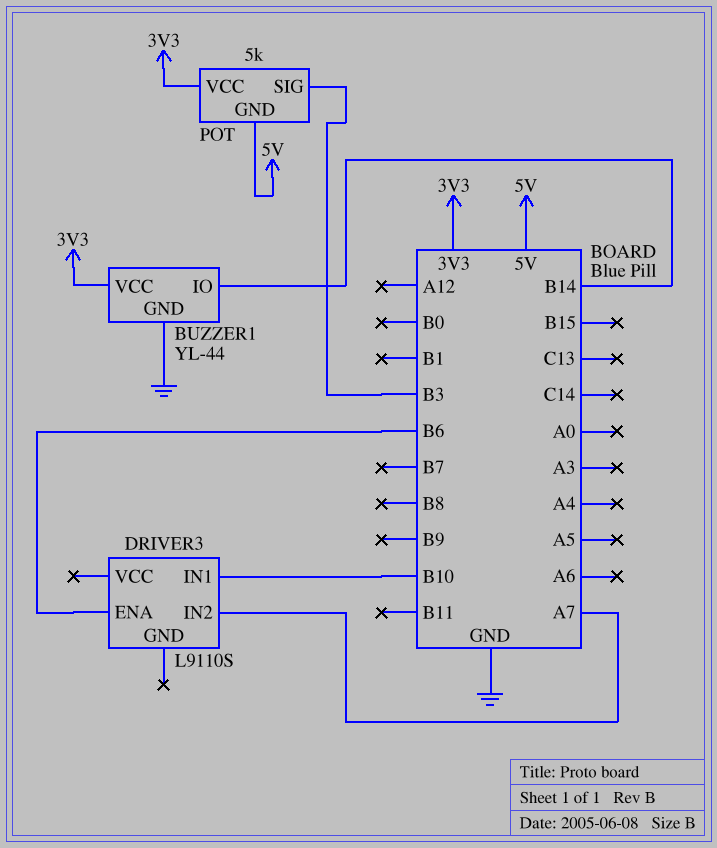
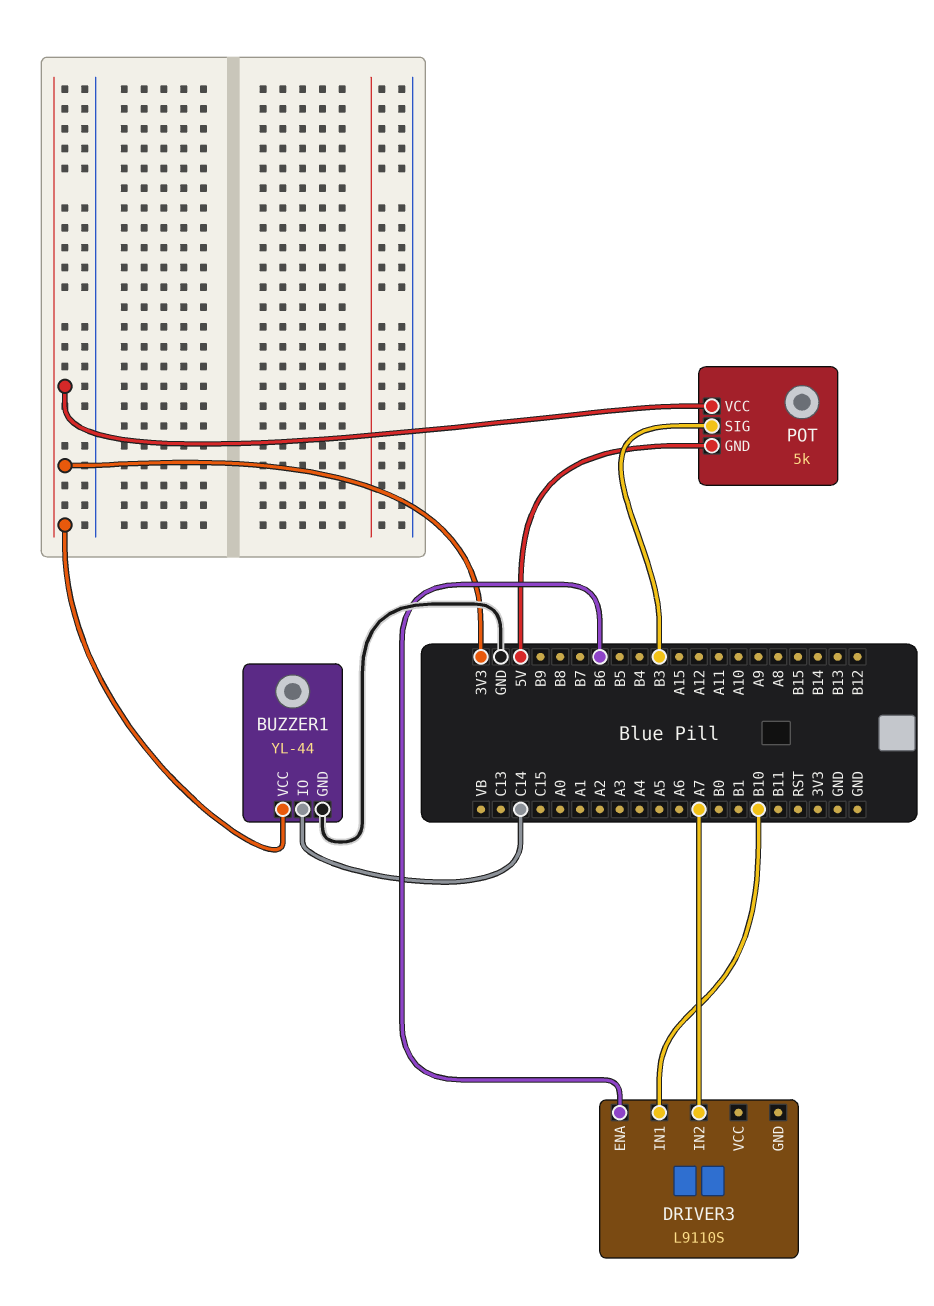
BUZZER1 pin IO: B14 -> C14

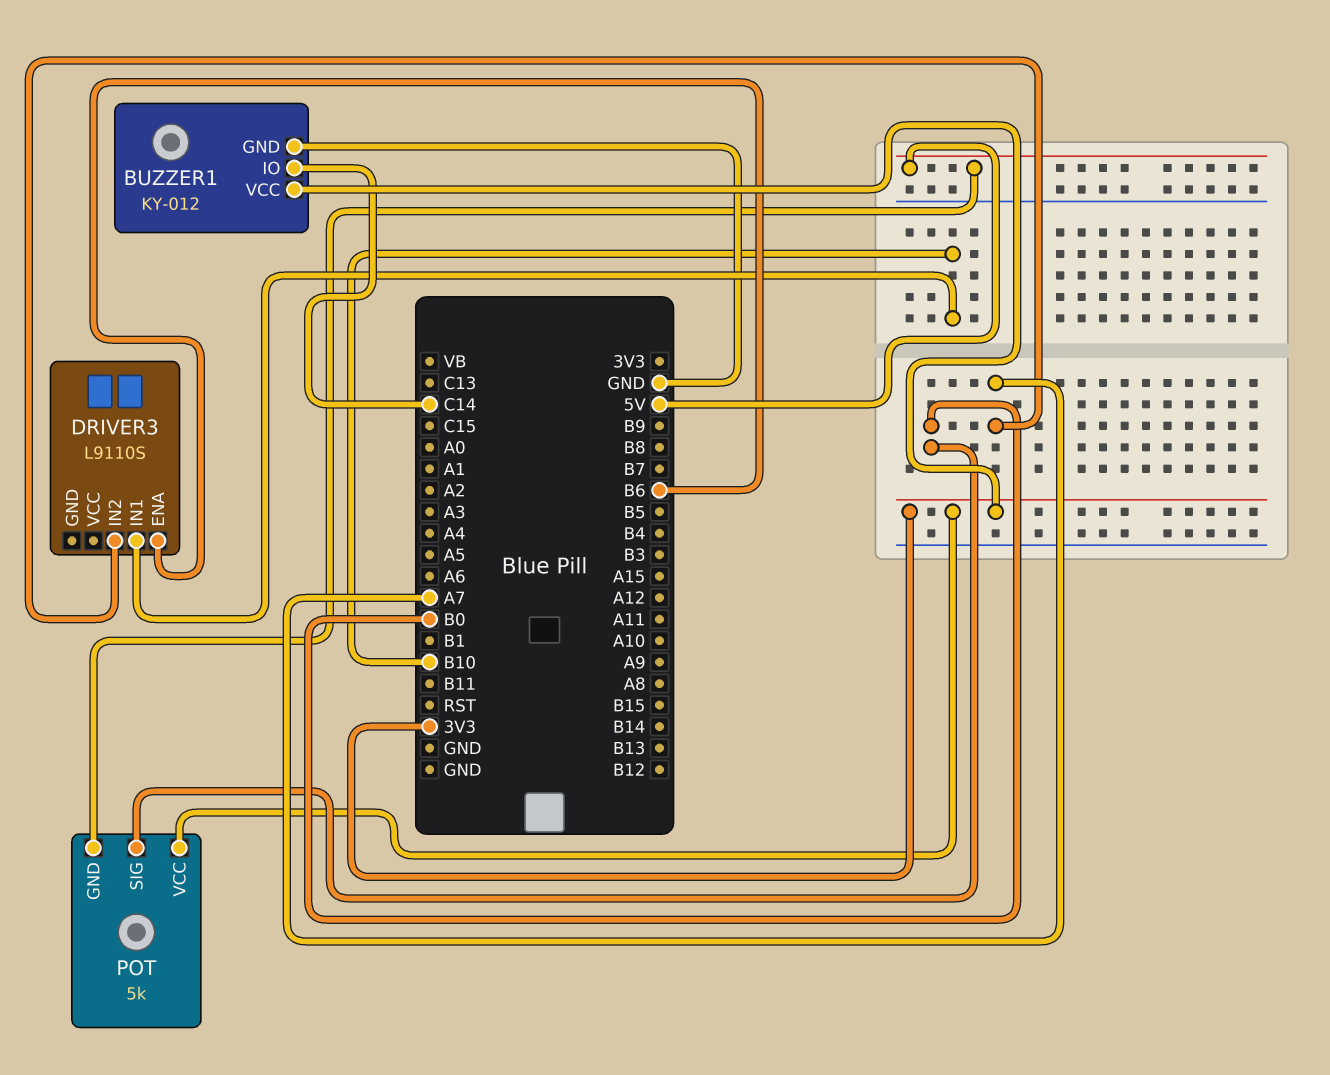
BUZZER1: YL-44 -> KY-012
POT pin SIG: B3 -> B0

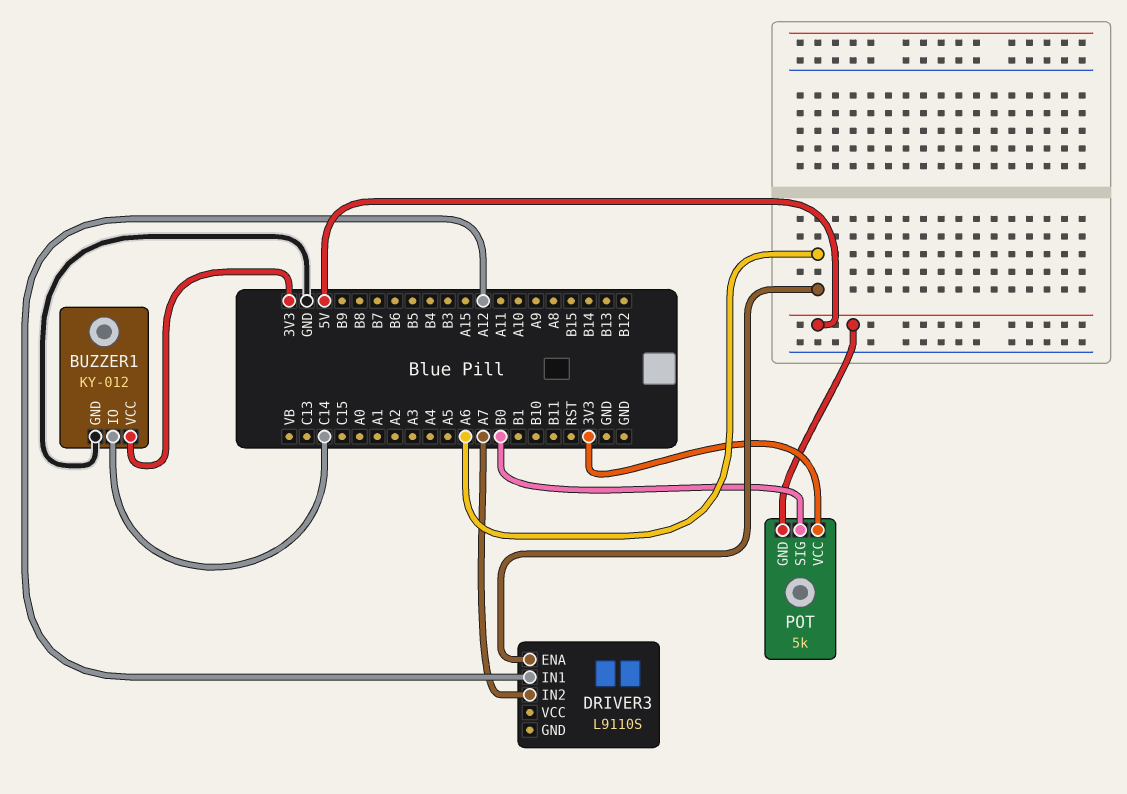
DRIVER3 pin ENA: B6 -> A6
DRIVER3 pin IN1: B10 -> A12

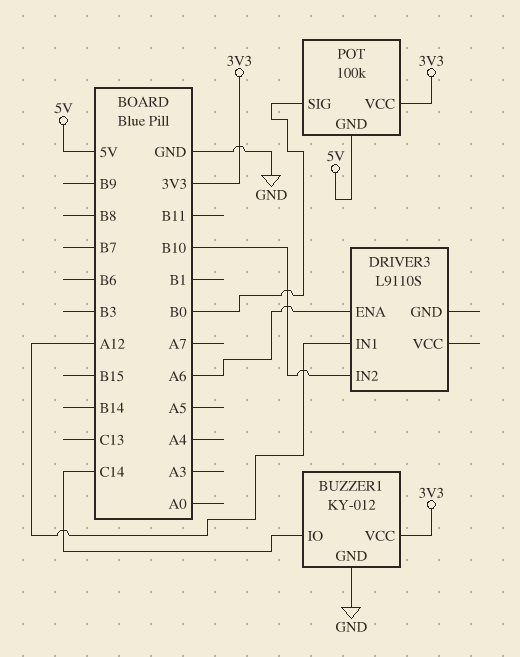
DRIVER3 pin IN2: A7 -> B10
POT: 5k -> 100k

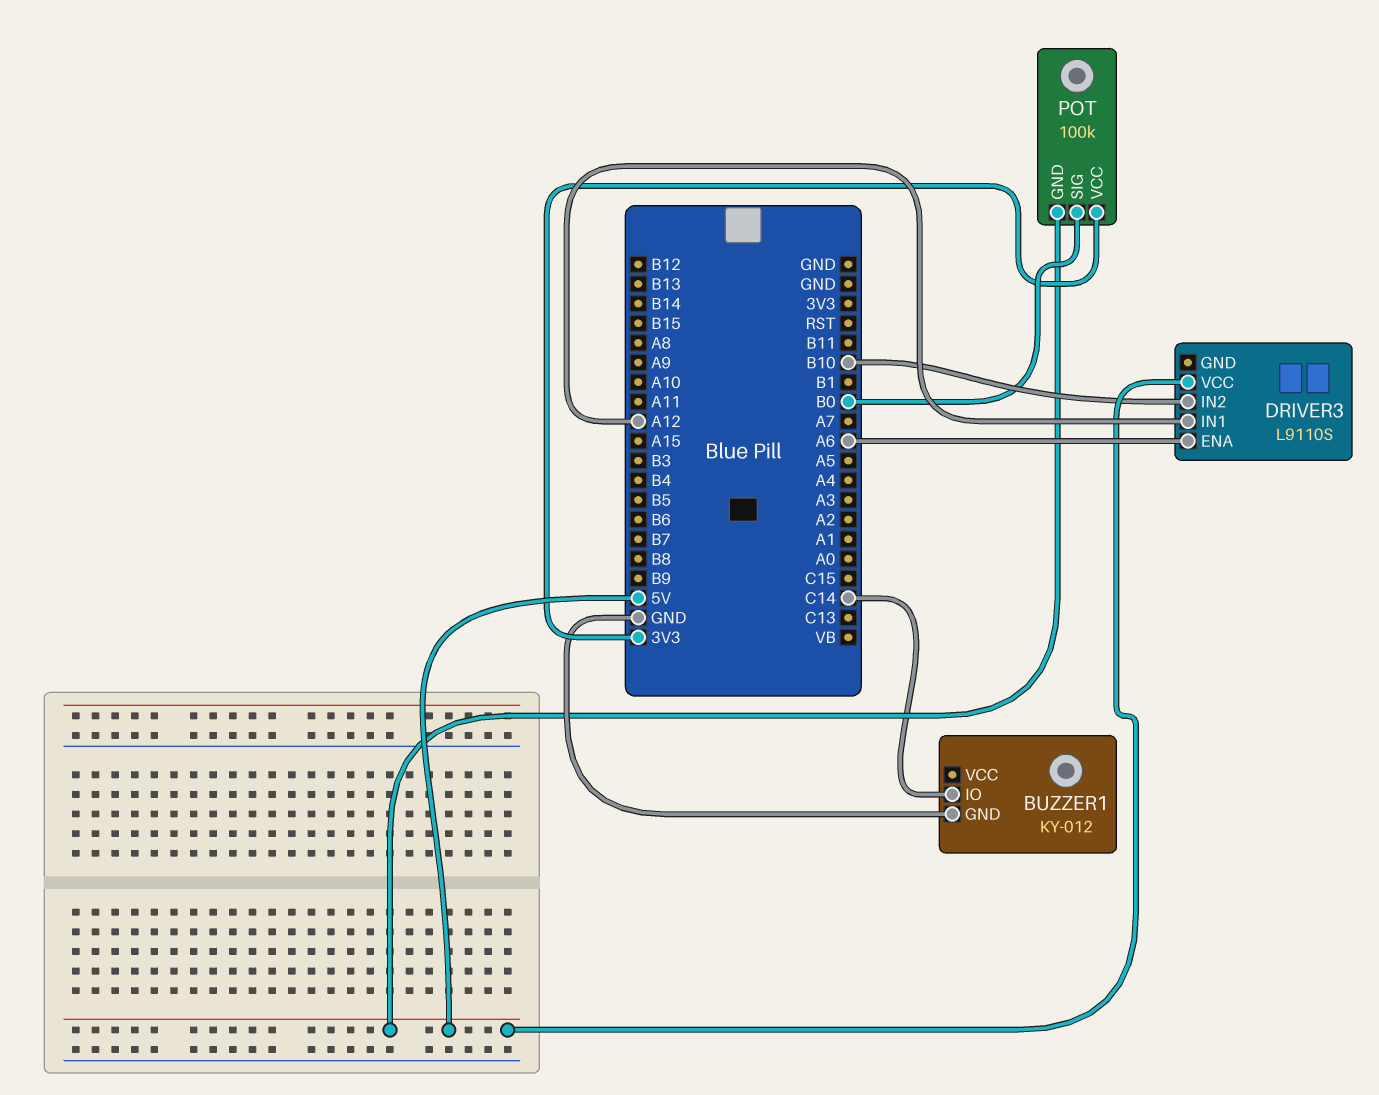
BUZZER1 pin VCC: 3V3 -> none
DRIVER3 pin VCC: none -> 5V

